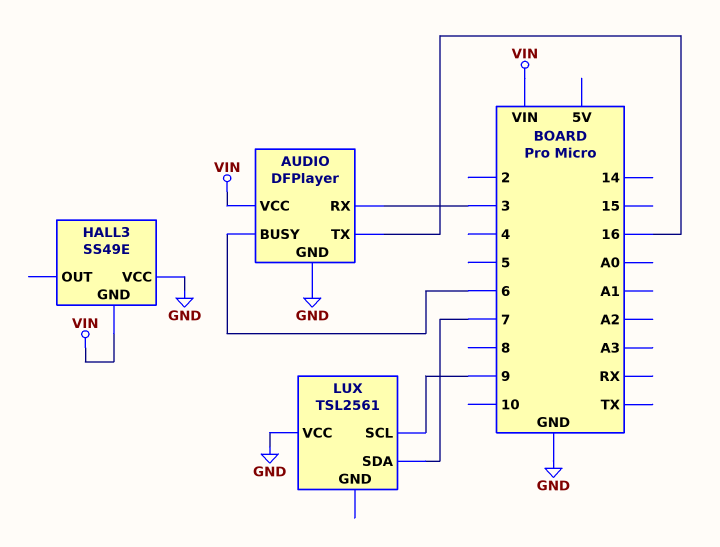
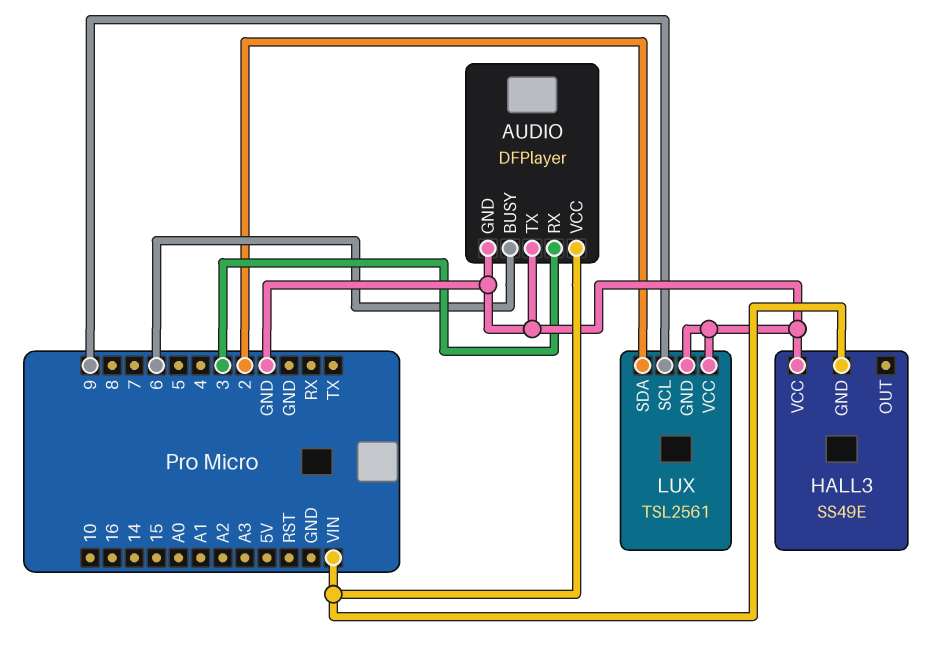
AUDIO pin TX: 16 -> GND
LUX pin GND: none -> GND
LUX pin SDA: 7 -> 2

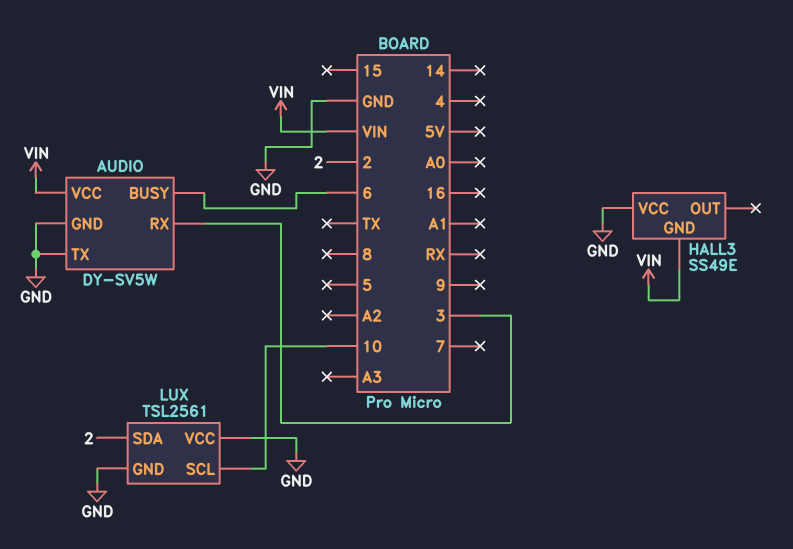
AUDIO: DFPlayer -> DY-SV5W
LUX pin SCL: 9 -> 10

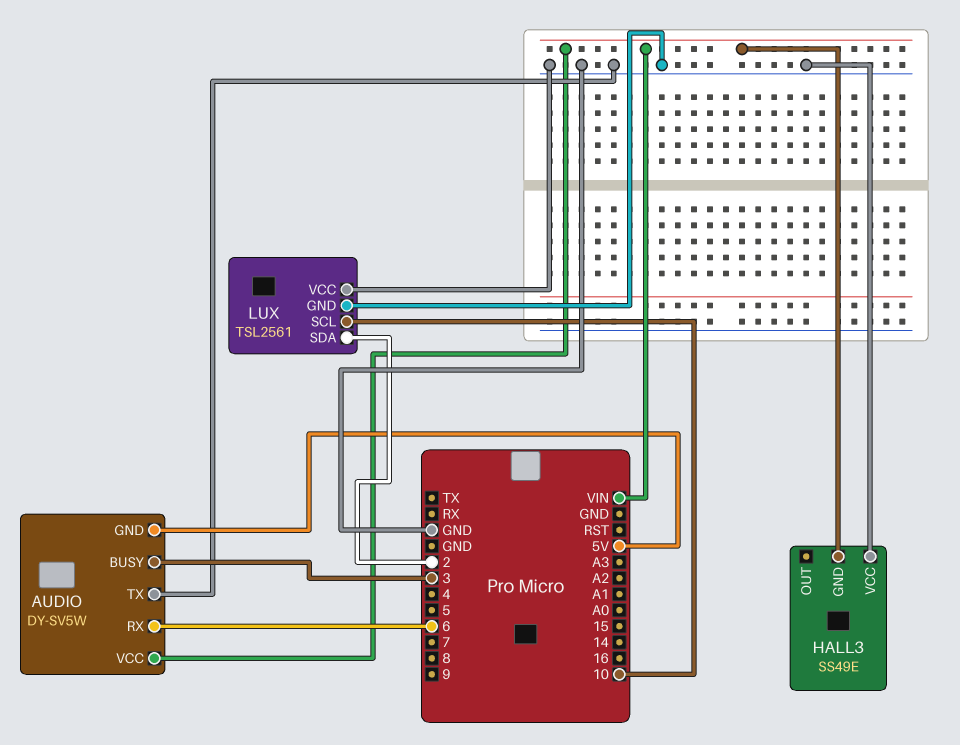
AUDIO pin BUSY: 6 -> 3
AUDIO pin GND: GND -> 5V
AUDIO pin RX: 3 -> 6

